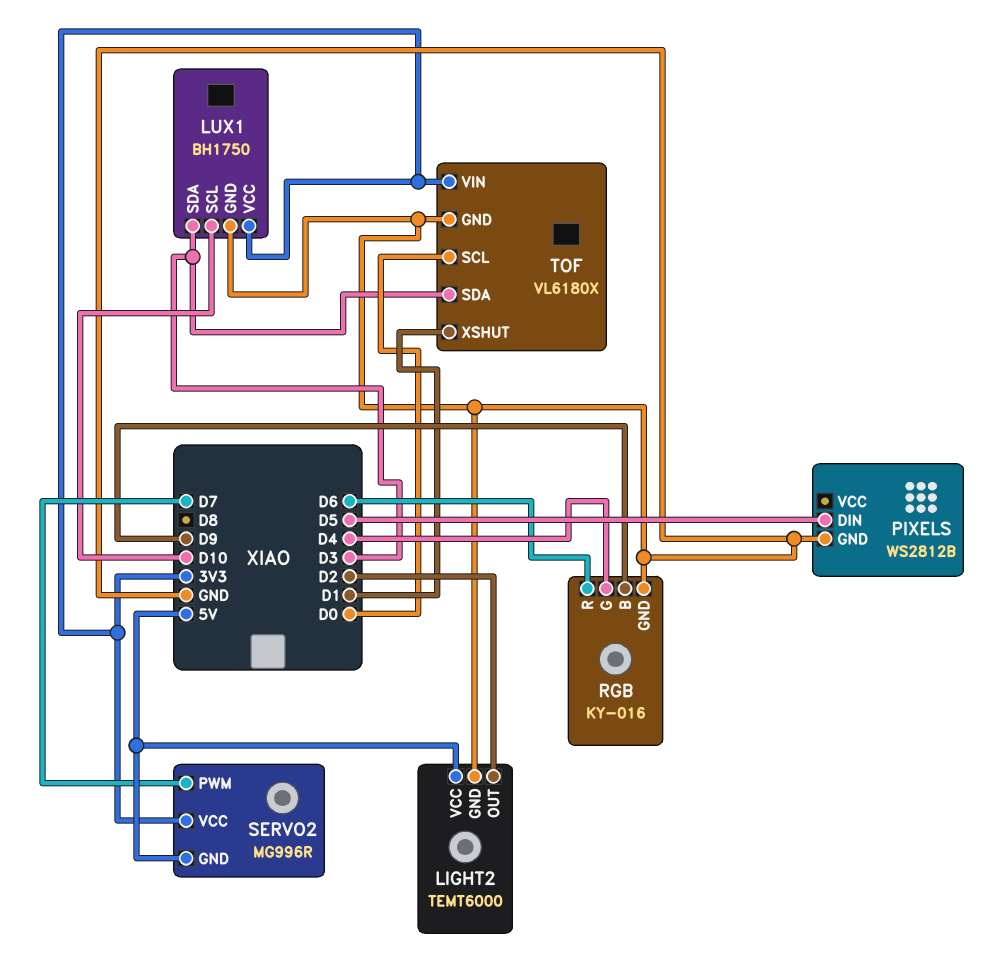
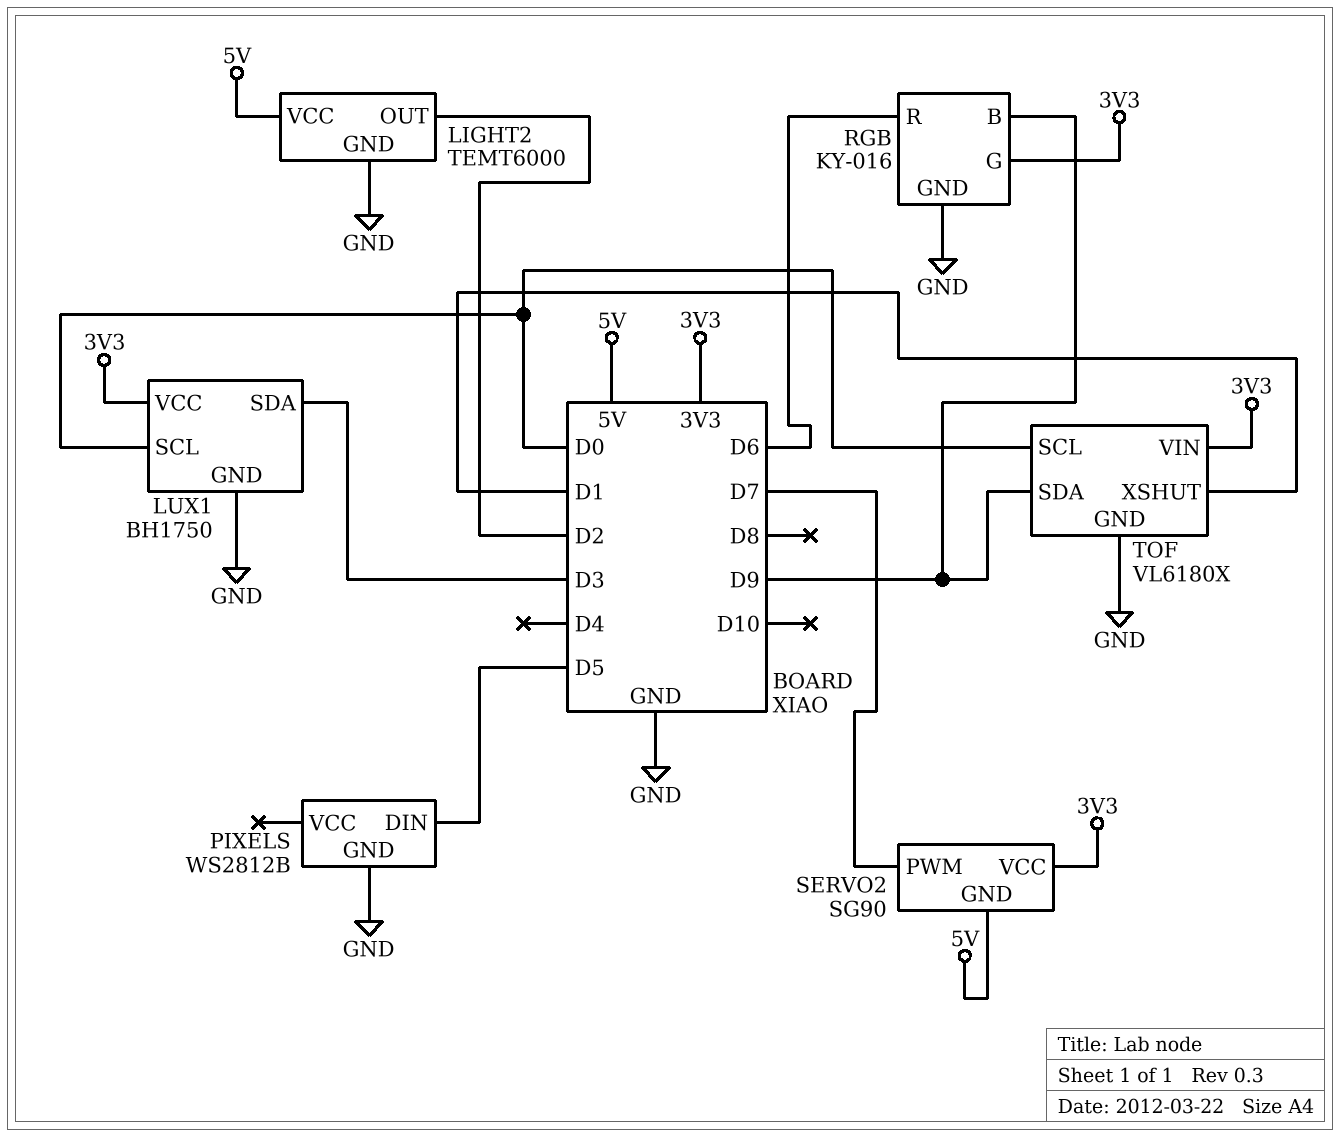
LUX1 pin SCL: D10 -> D0
RGB pin G: D4 -> 3V3
SERVO2: MG996R -> SG90
TOF pin SDA: D3 -> D9

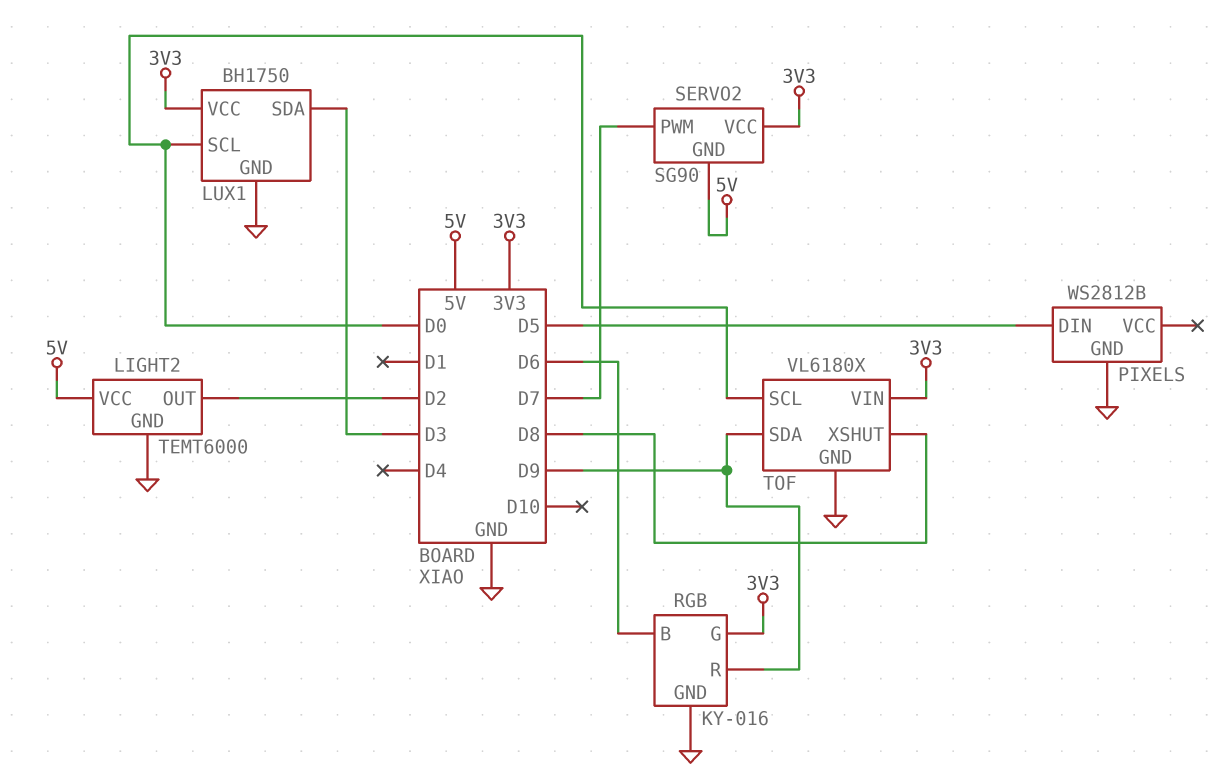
RGB pin B: D9 -> D6
RGB pin R: D6 -> D9
TOF pin XSHUT: D1 -> D8

